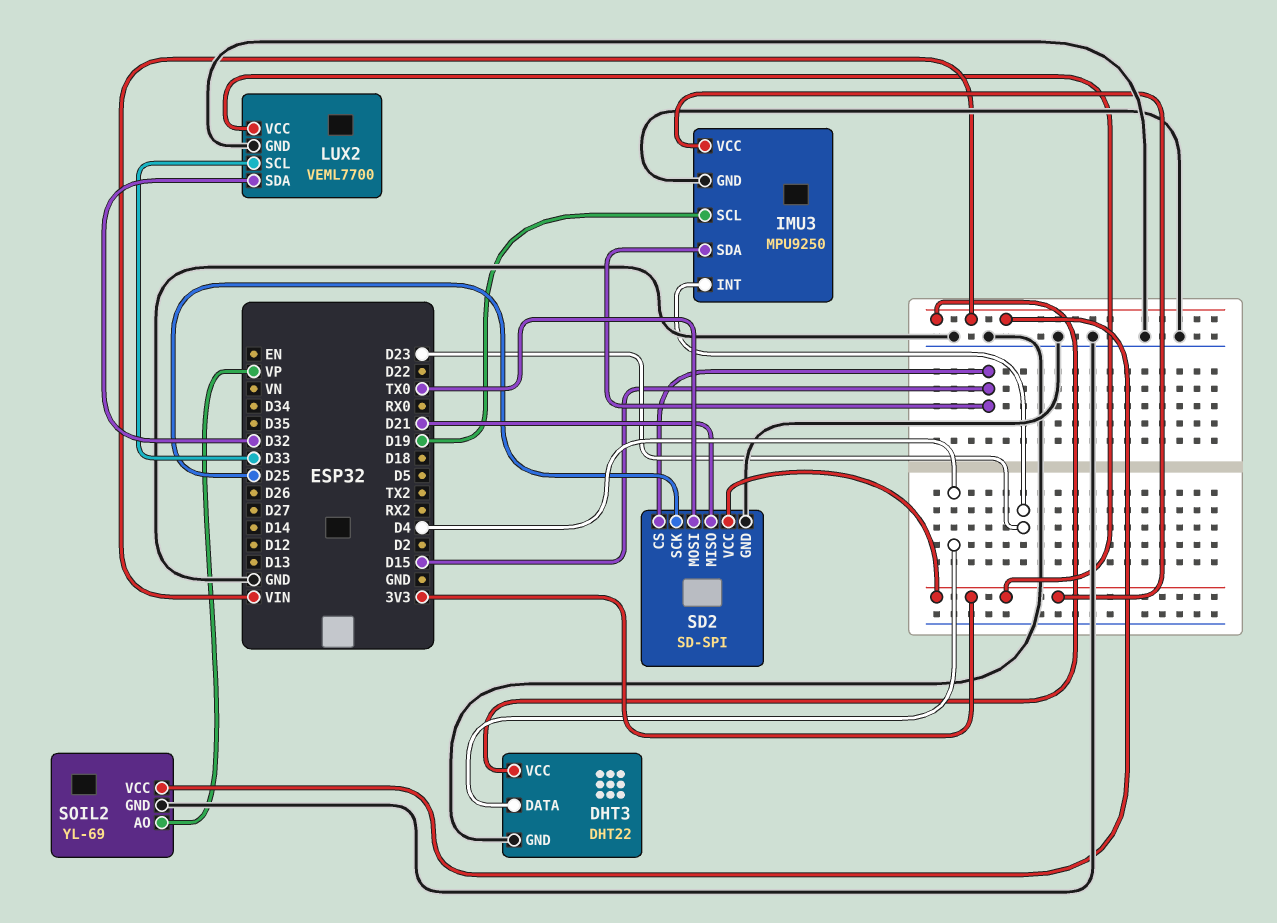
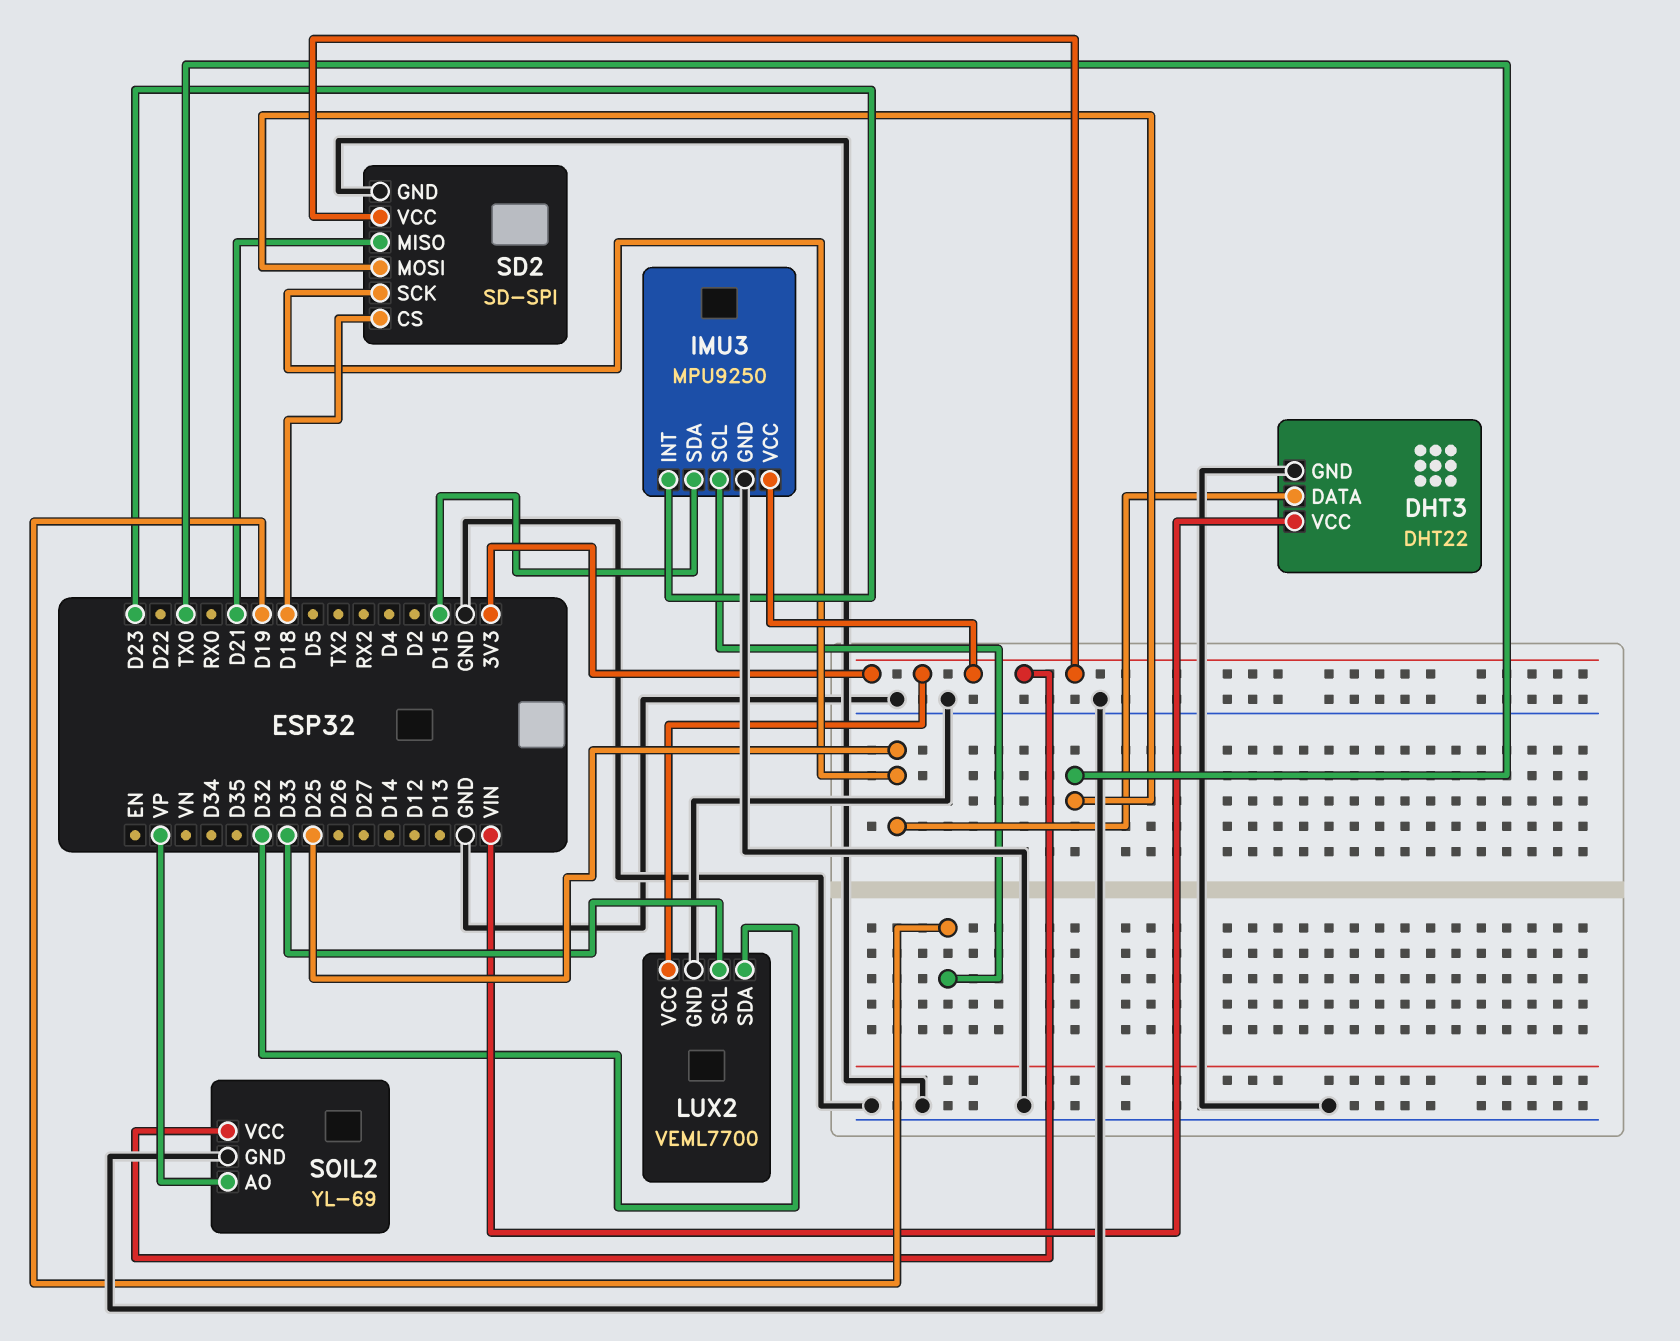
DHT3 pin DATA: D4 -> D25
SD2 pin CS: D15 -> D18
SOIL2 pin VCC: VIN -> 3V3

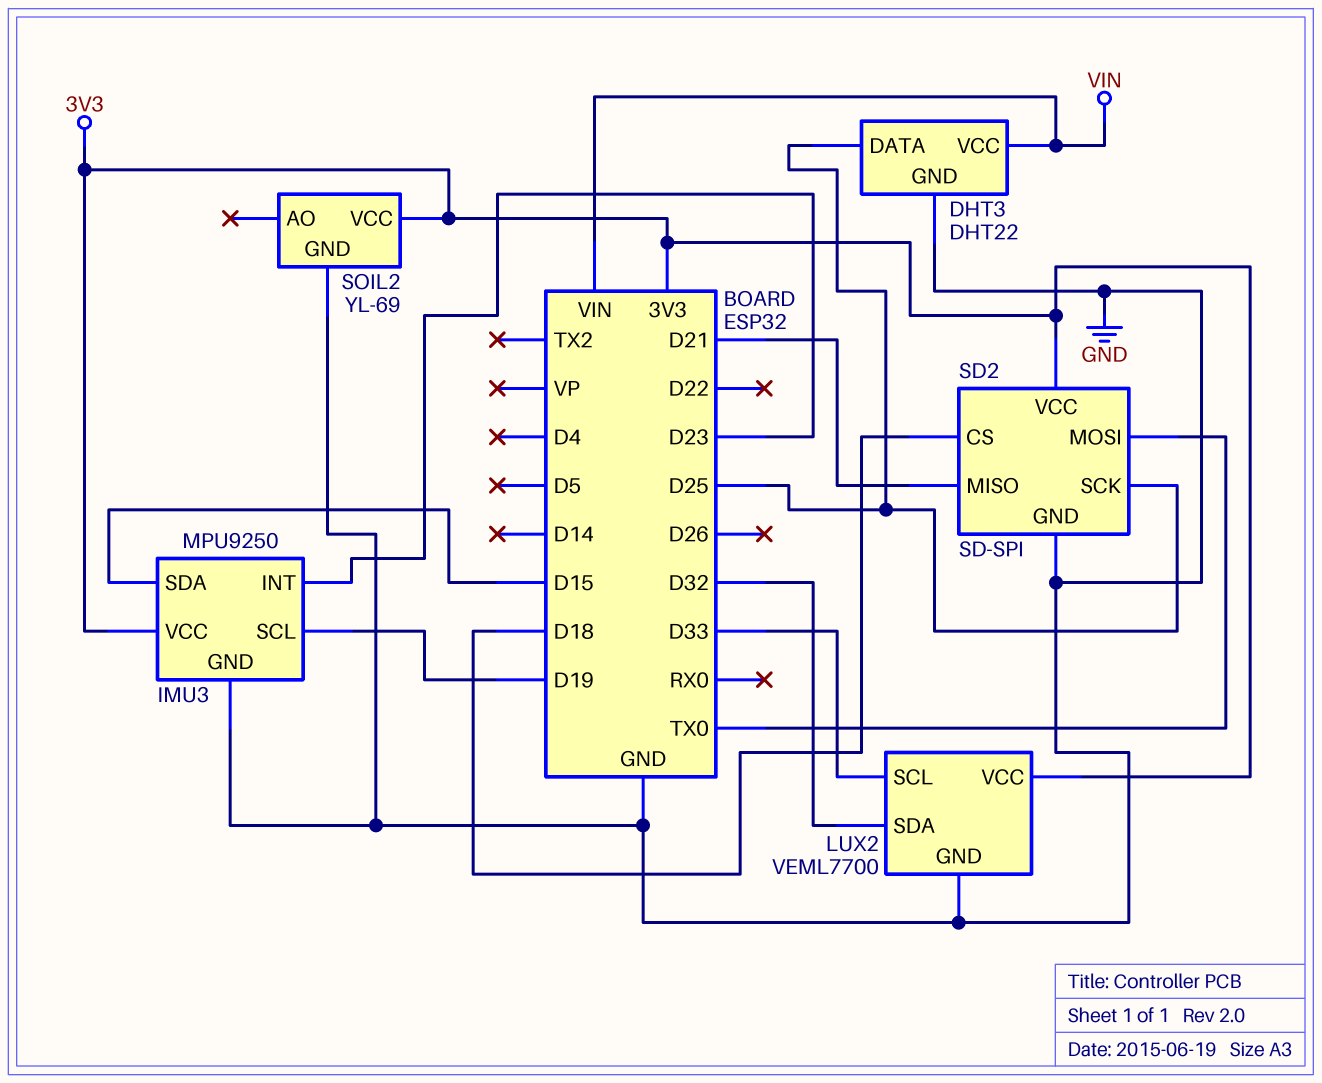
SOIL2 pin AO: VP -> none

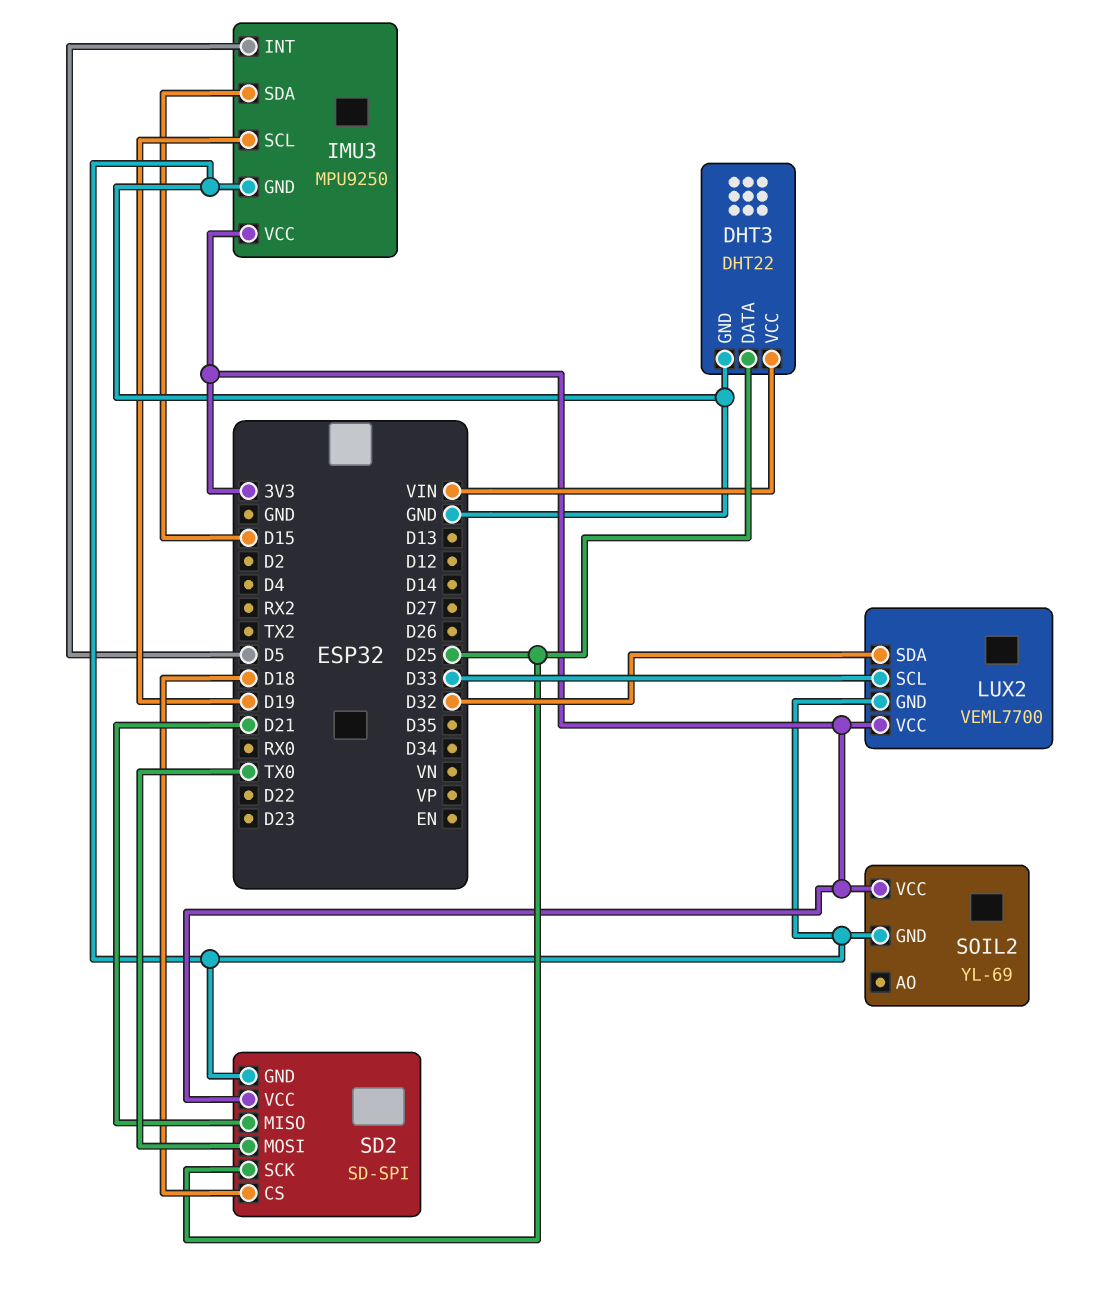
IMU3 pin INT: D23 -> D5

